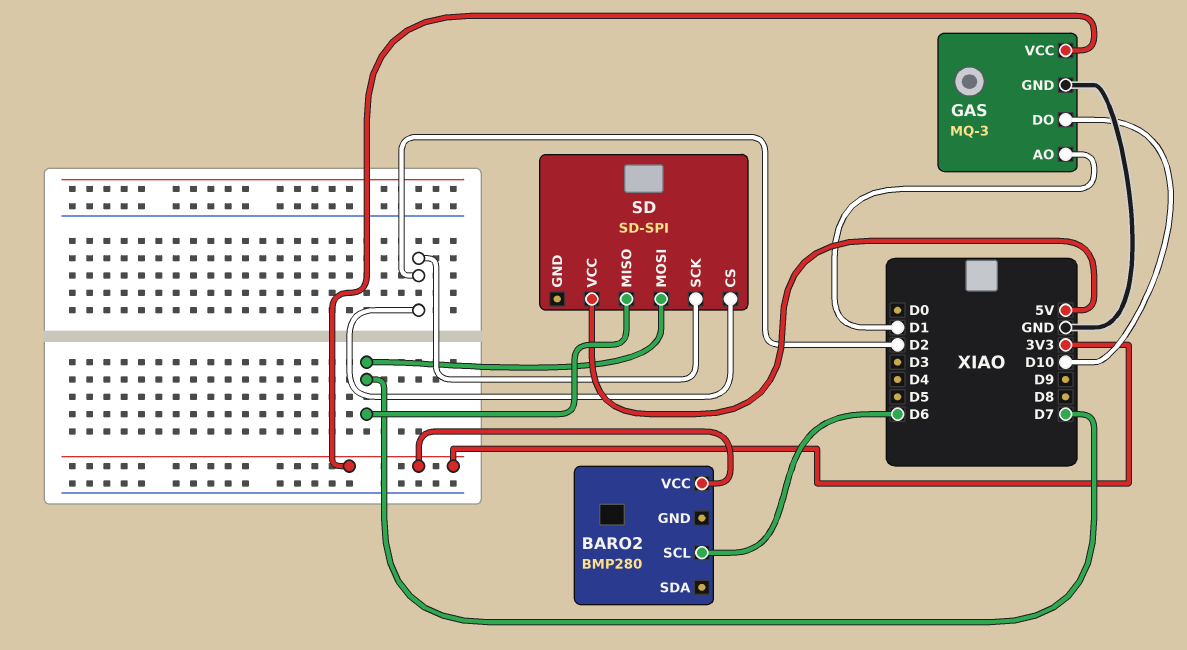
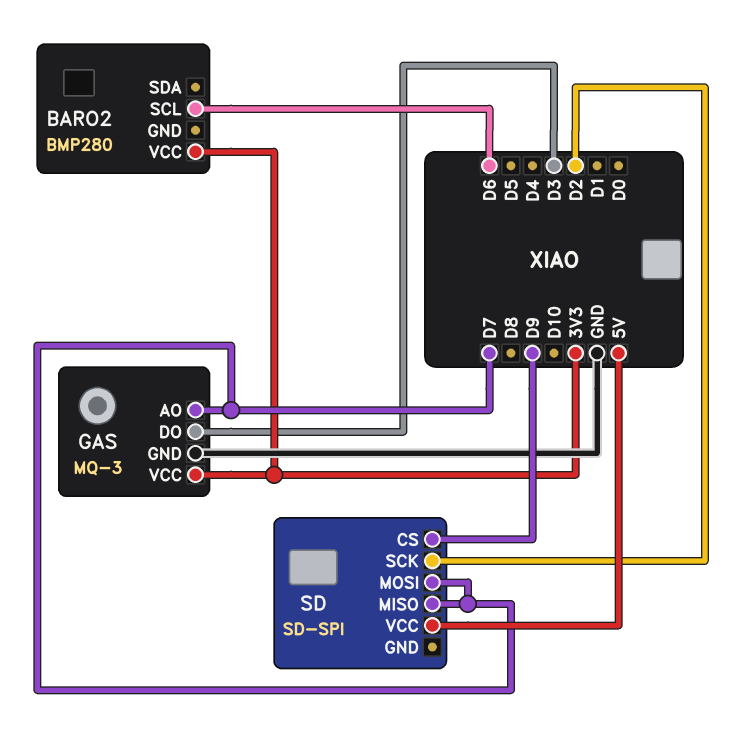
GAS pin AO: D1 -> D7
GAS pin DO: D10 -> D3
SD pin CS: D2 -> D9

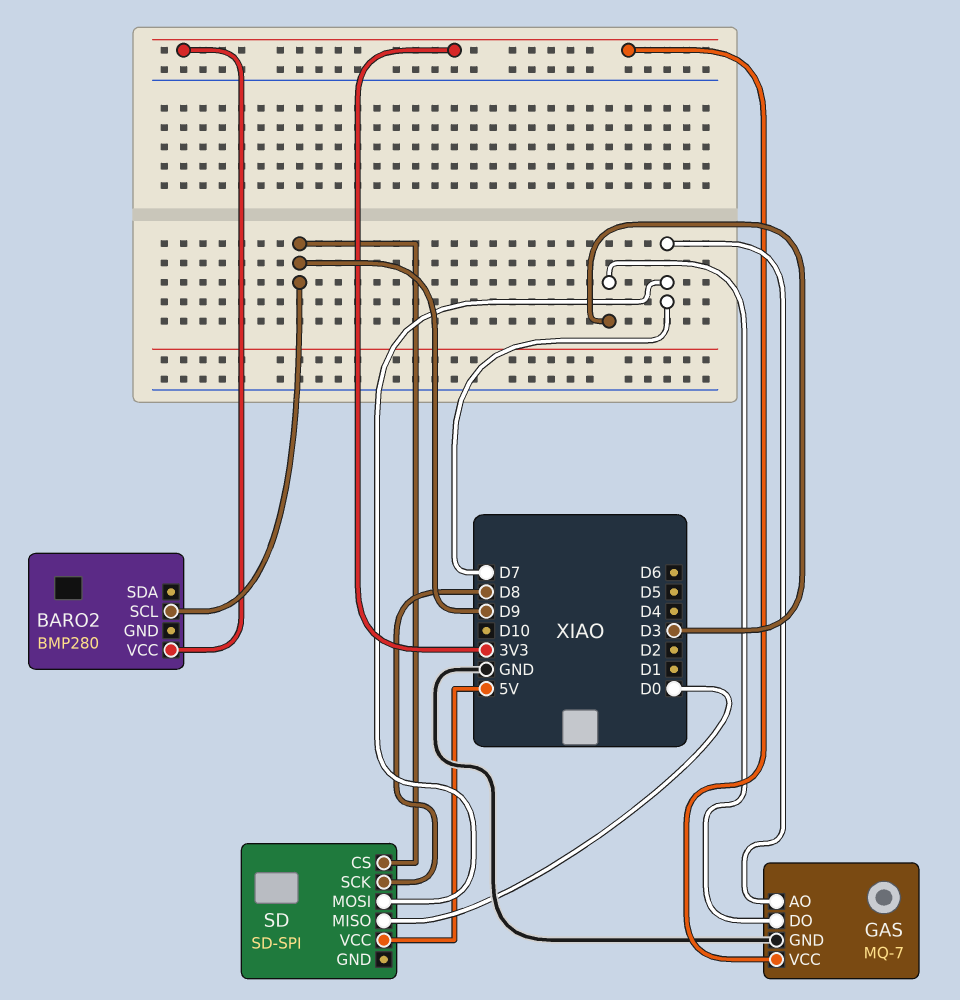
BARO2 pin SCL: D6 -> D9
GAS: MQ-3 -> MQ-7
SD pin MISO: D7 -> D0
SD pin SCK: D2 -> D8

